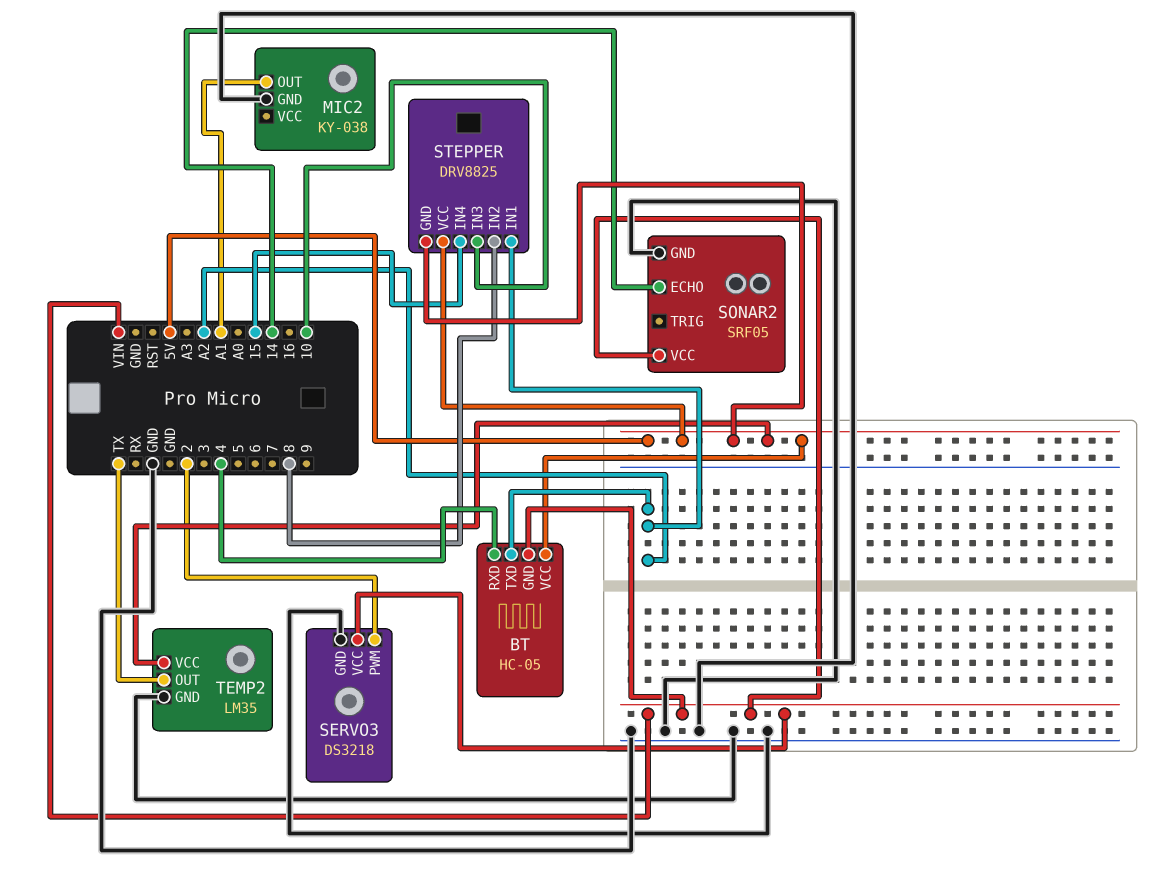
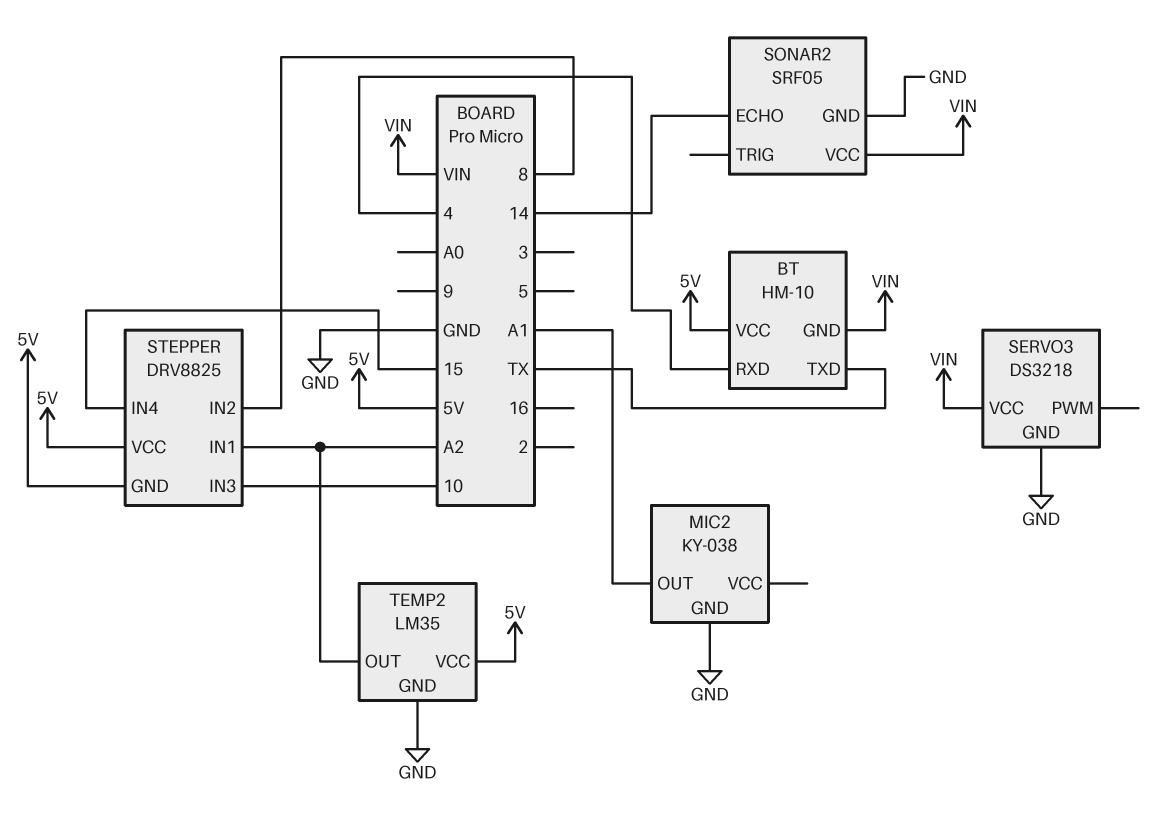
BT: HC-05 -> HM-10
BT pin TXD: A2 -> TX
SERVO3 pin PWM: 2 -> none
TEMP2 pin OUT: TX -> A2

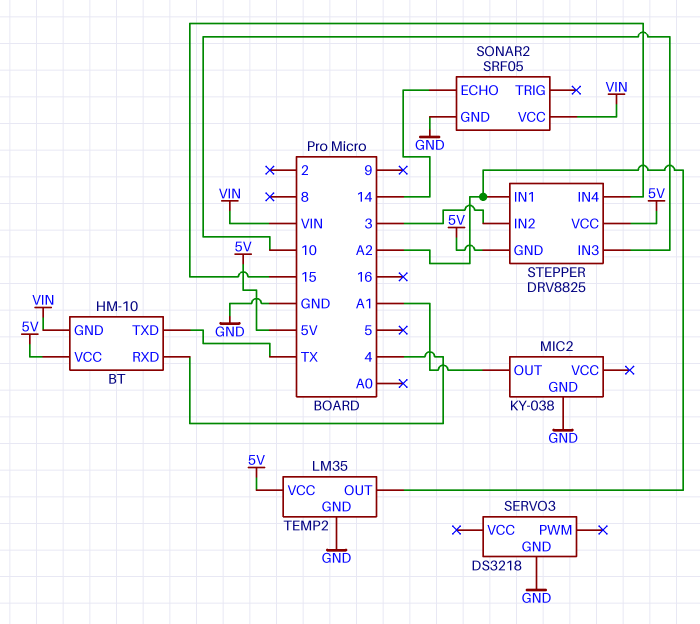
SERVO3 pin VCC: VIN -> none
STEPPER pin IN2: 8 -> 3

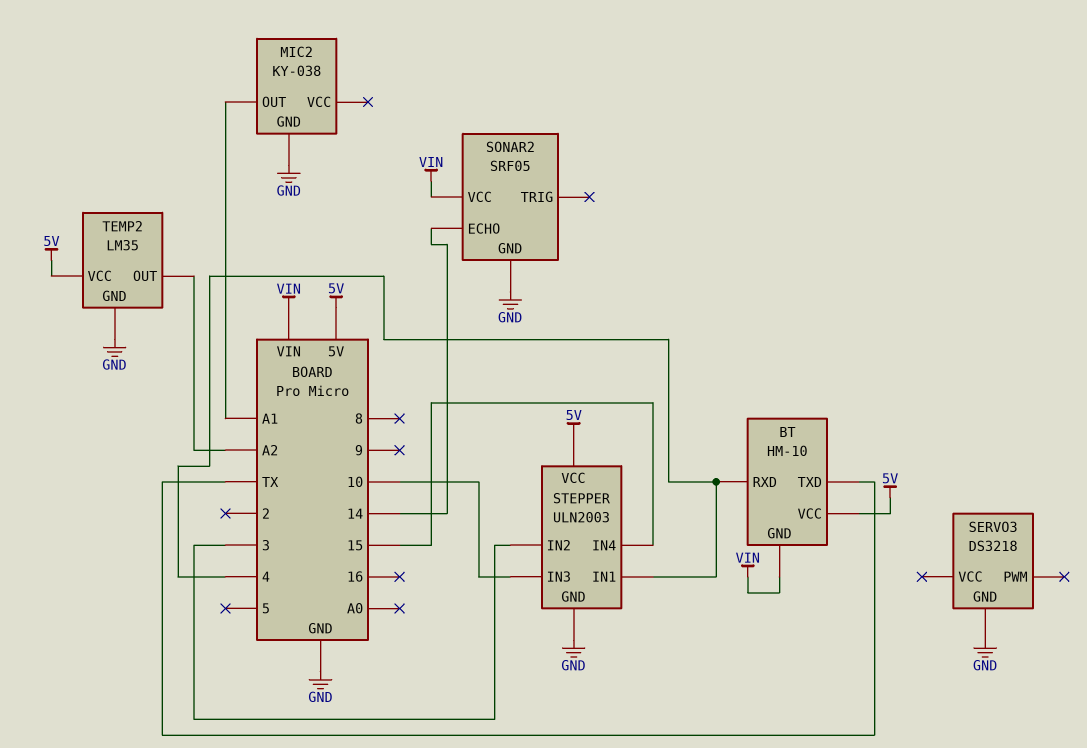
STEPPER: DRV8825 -> ULN2003
STEPPER pin GND: 5V -> GND
STEPPER pin IN1: A2 -> 4

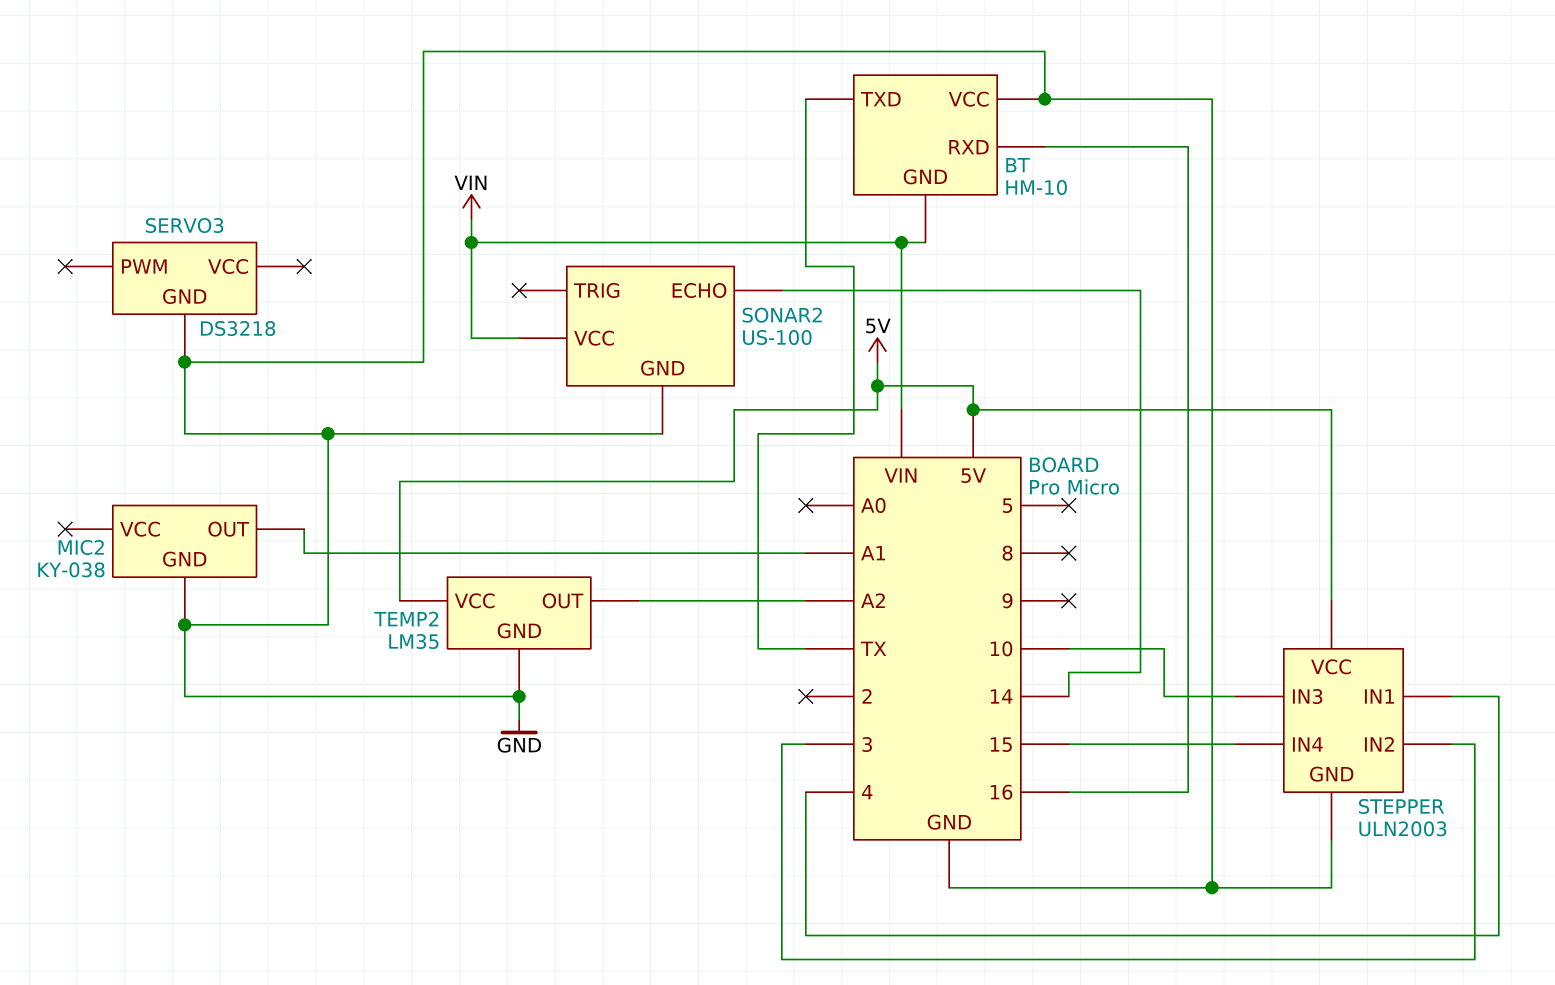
BT pin RXD: 4 -> 16
BT pin VCC: 5V -> GND
SONAR2: SRF05 -> US-100

